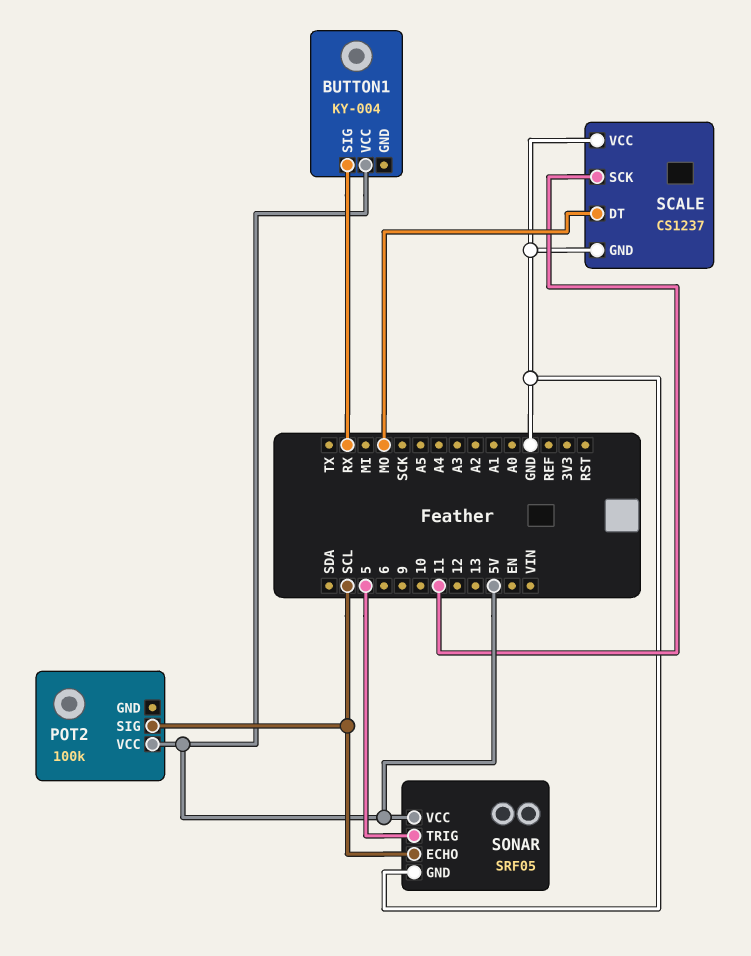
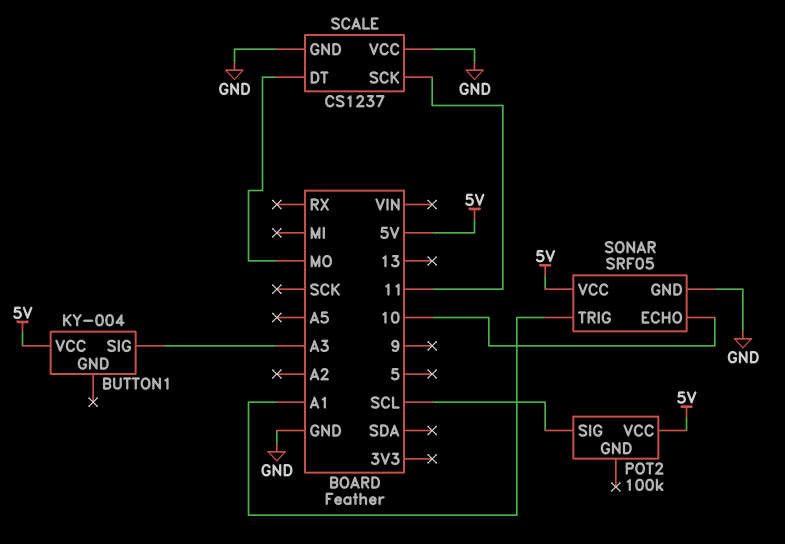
BUTTON1 pin SIG: RX -> A3
SONAR pin ECHO: SCL -> 10
SONAR pin TRIG: 5 -> A1

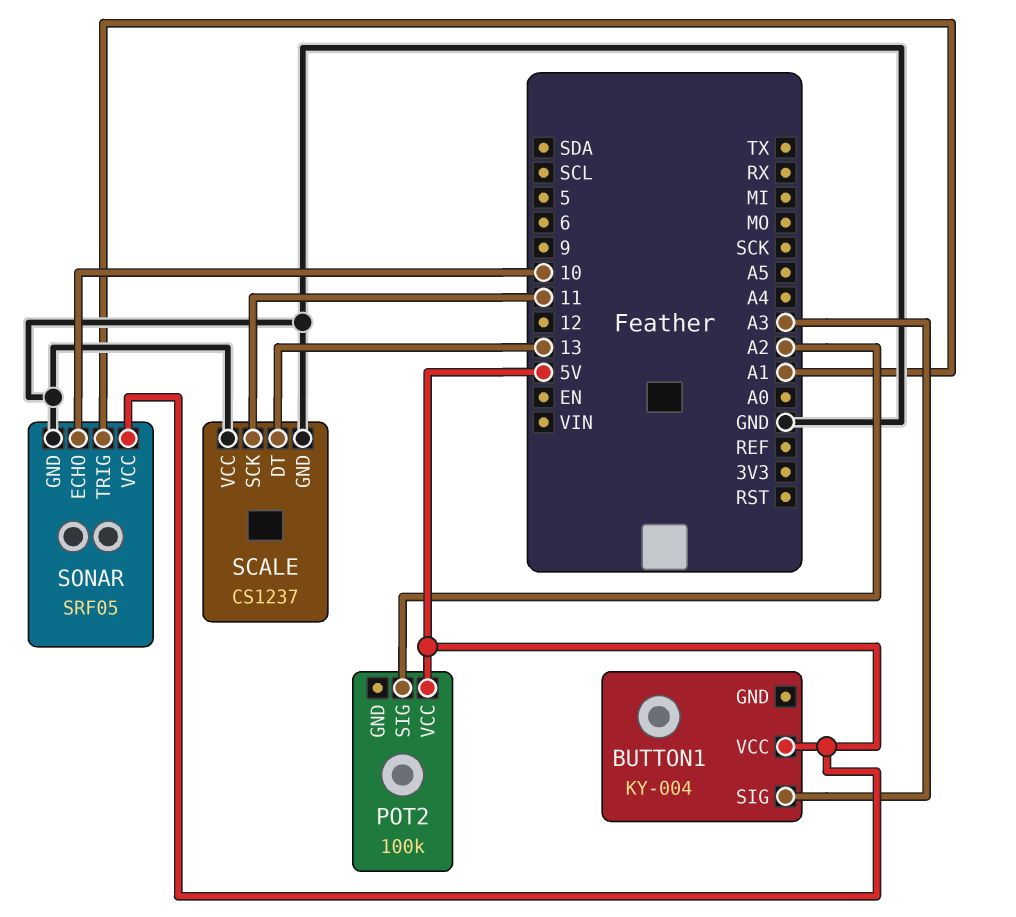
POT2 pin SIG: SCL -> A2
SCALE pin DT: MO -> 13

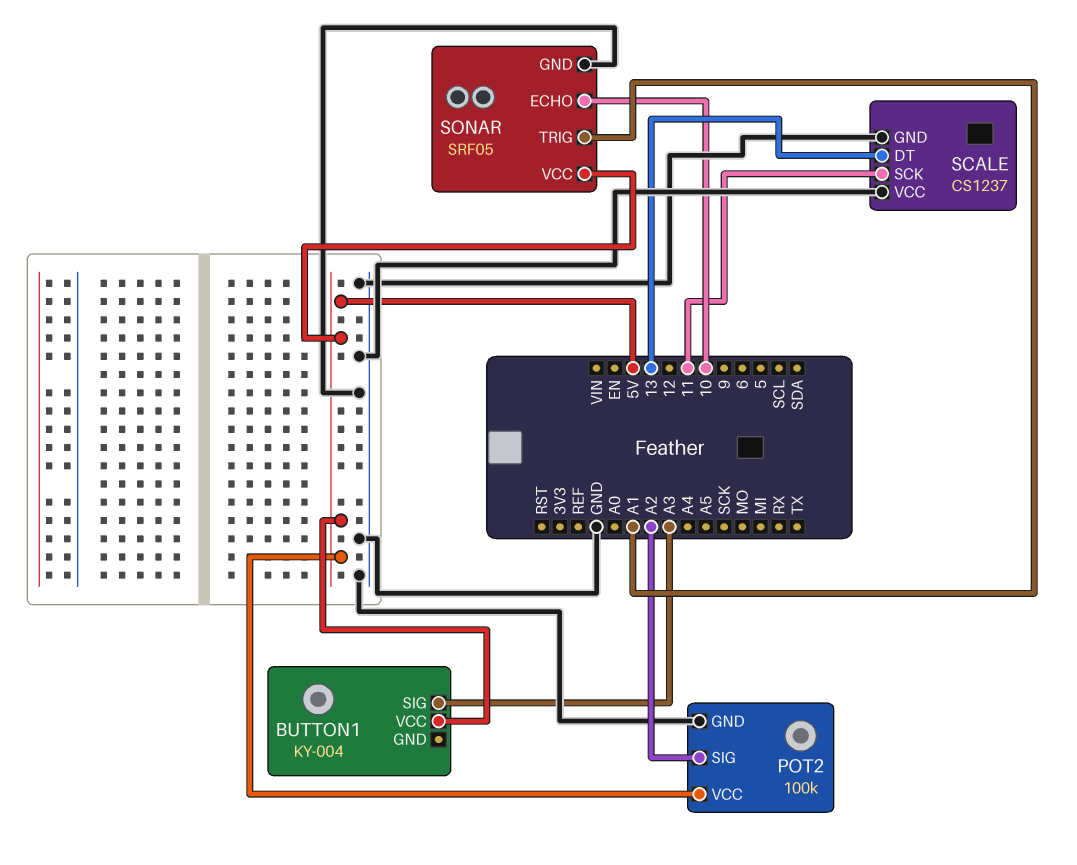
POT2 pin GND: none -> GND

